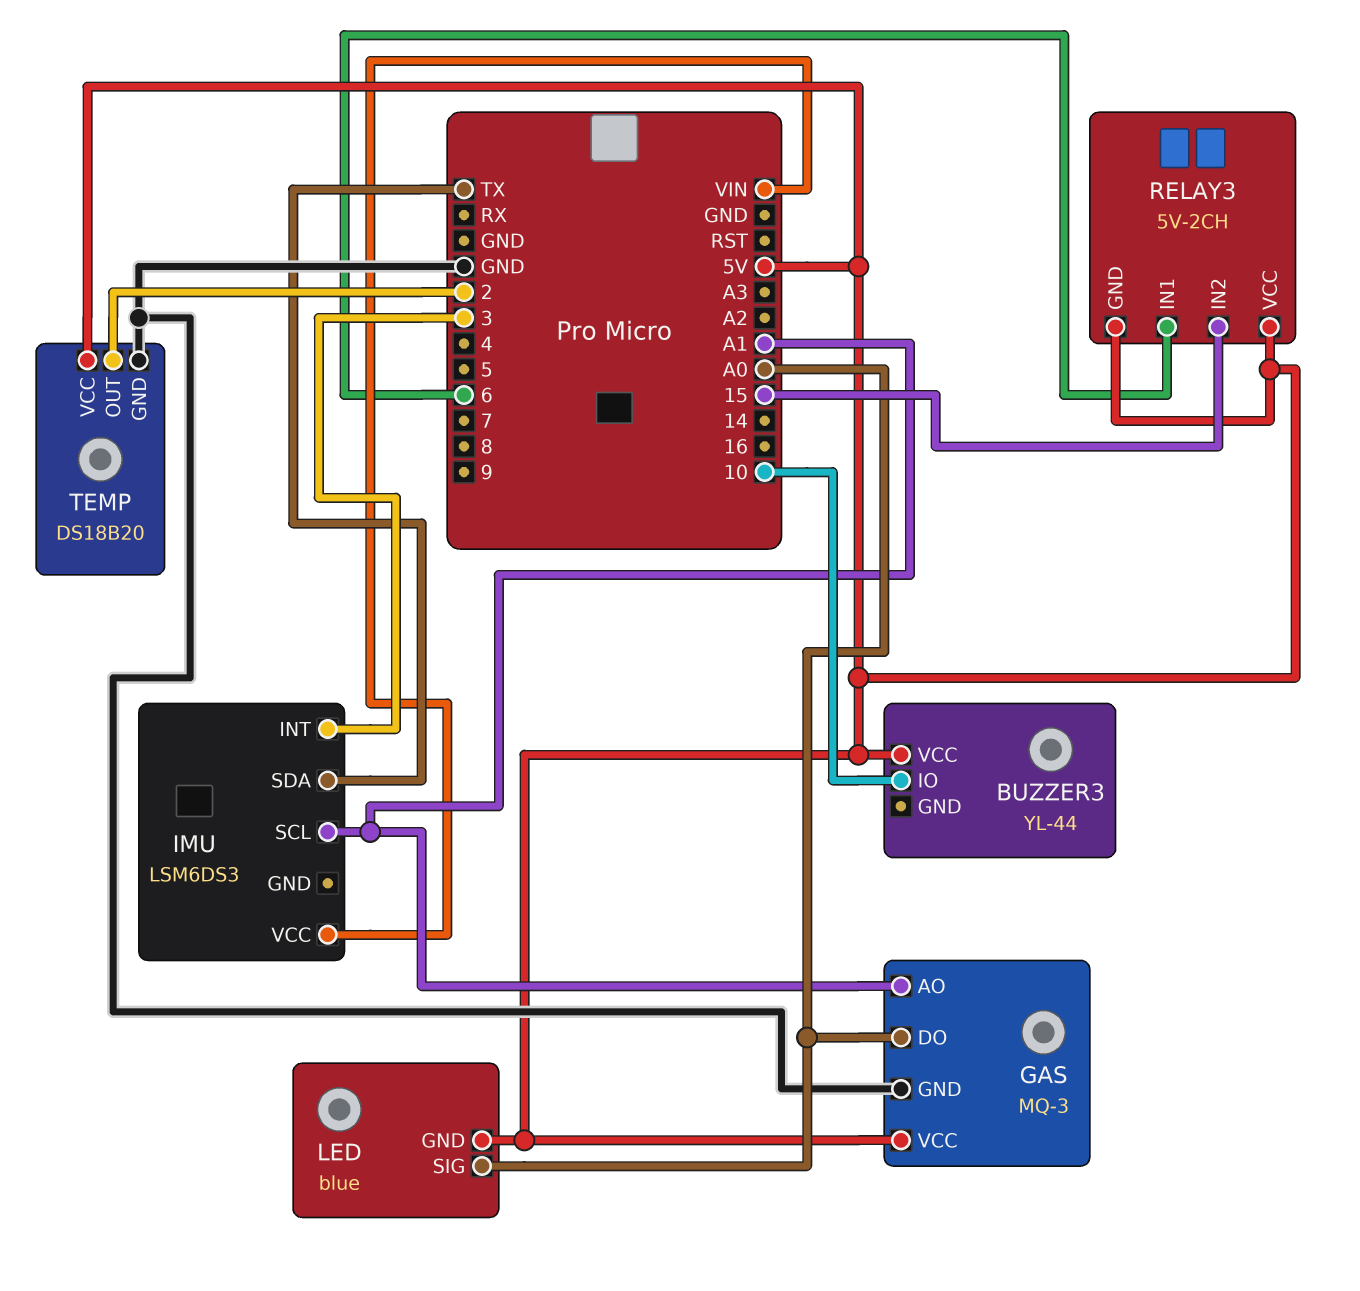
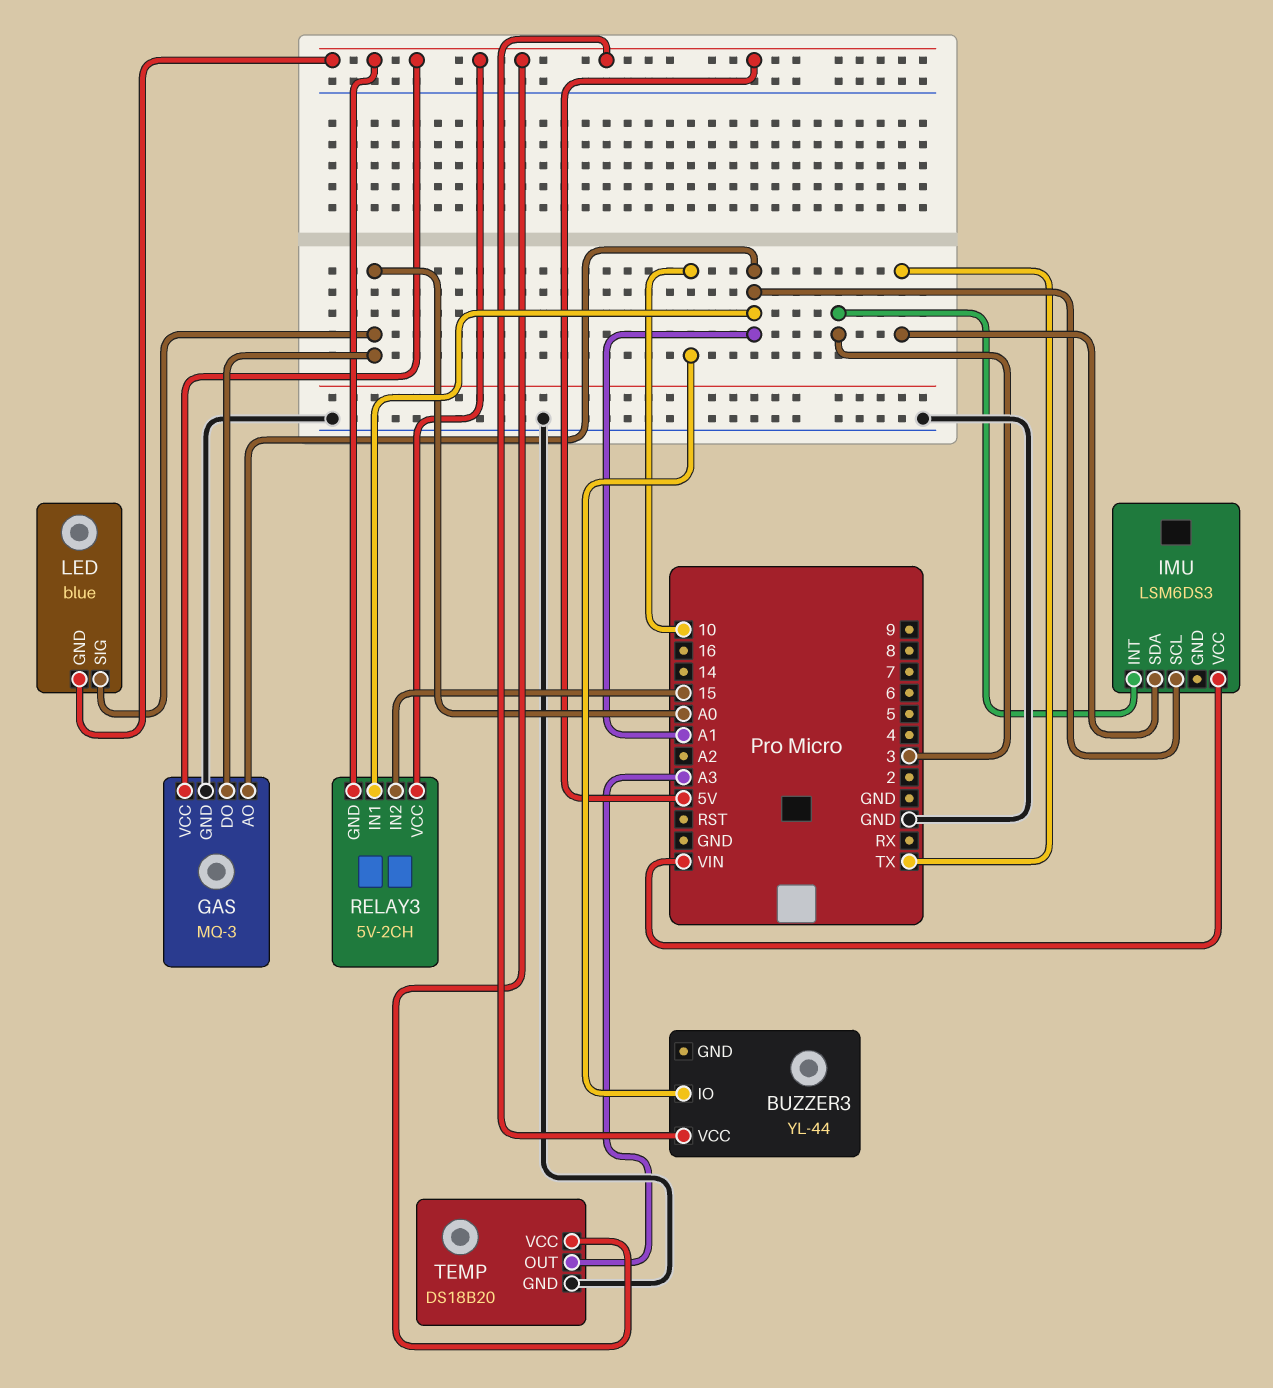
RELAY3 pin IN1: 6 -> A1
TEMP pin OUT: 2 -> A3

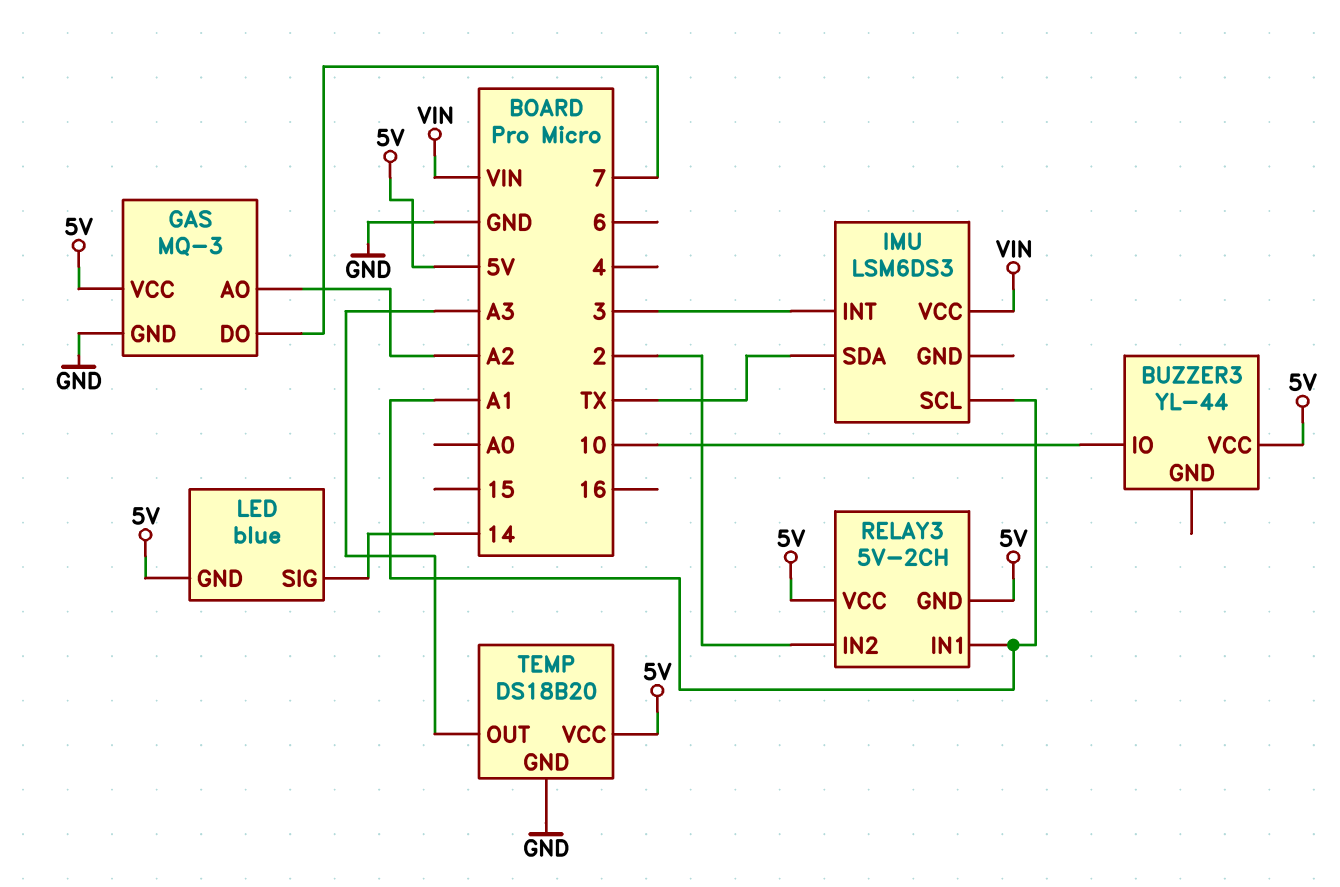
GAS pin AO: A1 -> A2
GAS pin DO: A0 -> 7
LED pin SIG: A0 -> 14
RELAY3 pin IN2: 15 -> 2

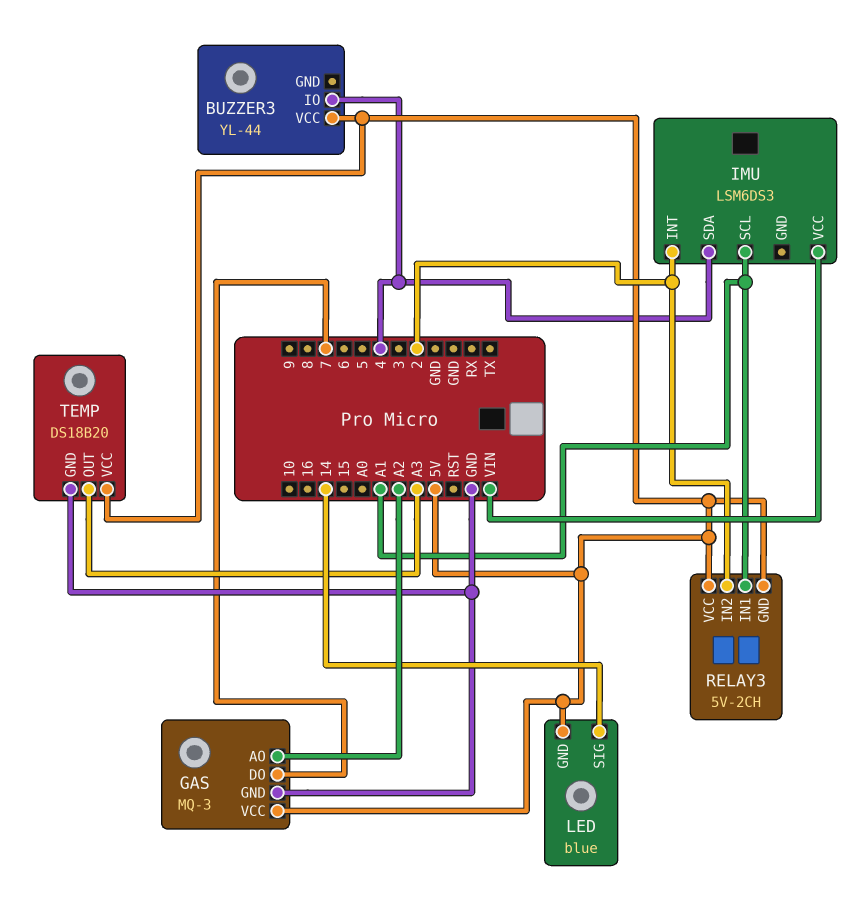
BUZZER3 pin IO: 10 -> 4
IMU pin INT: 3 -> 2
IMU pin SDA: TX -> 4

